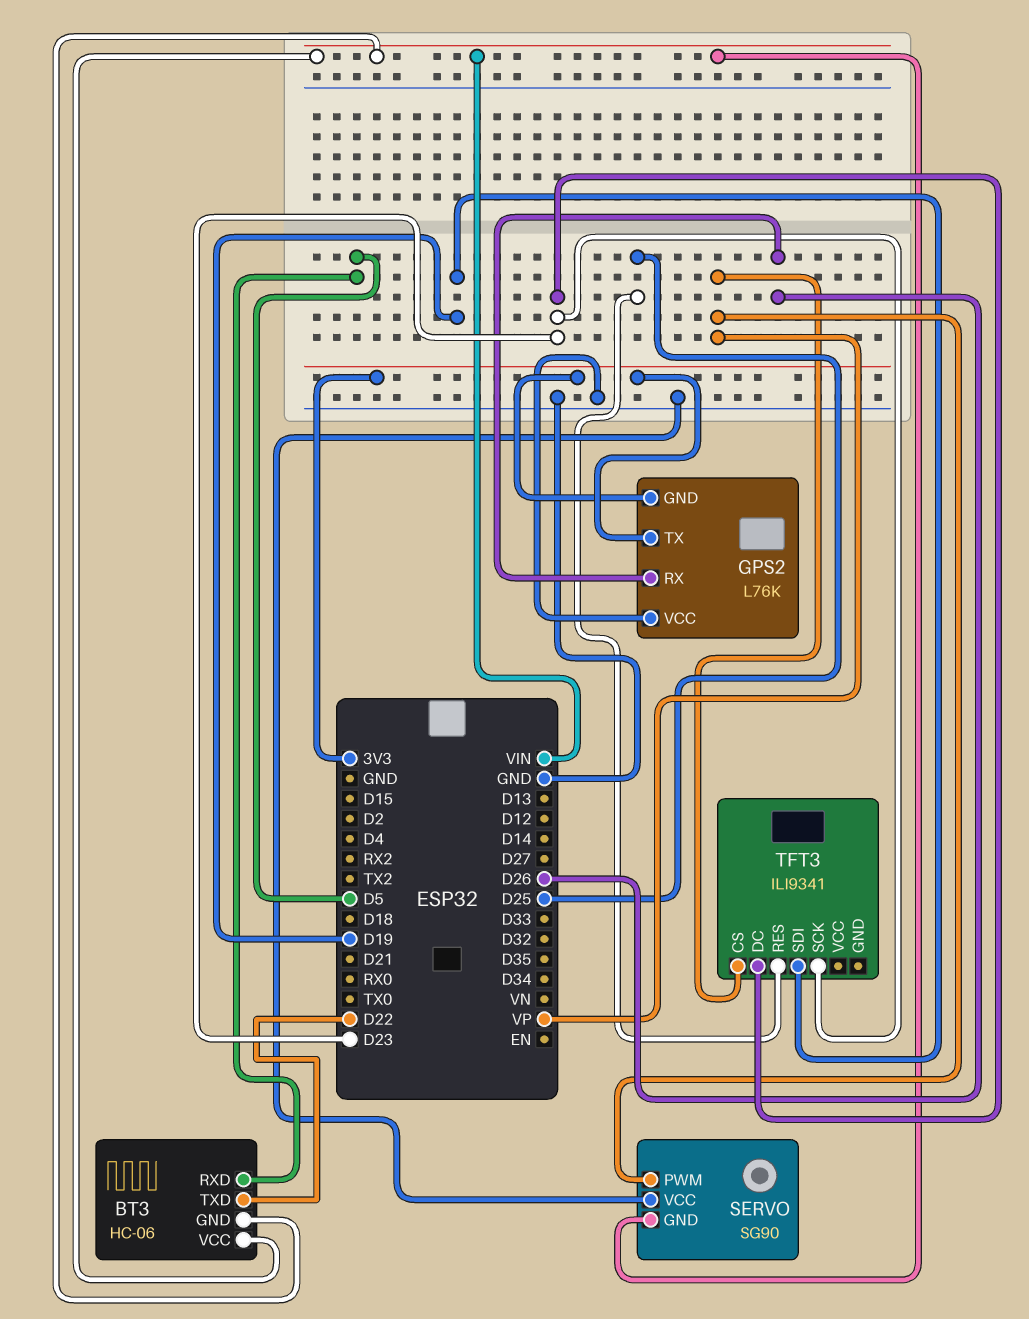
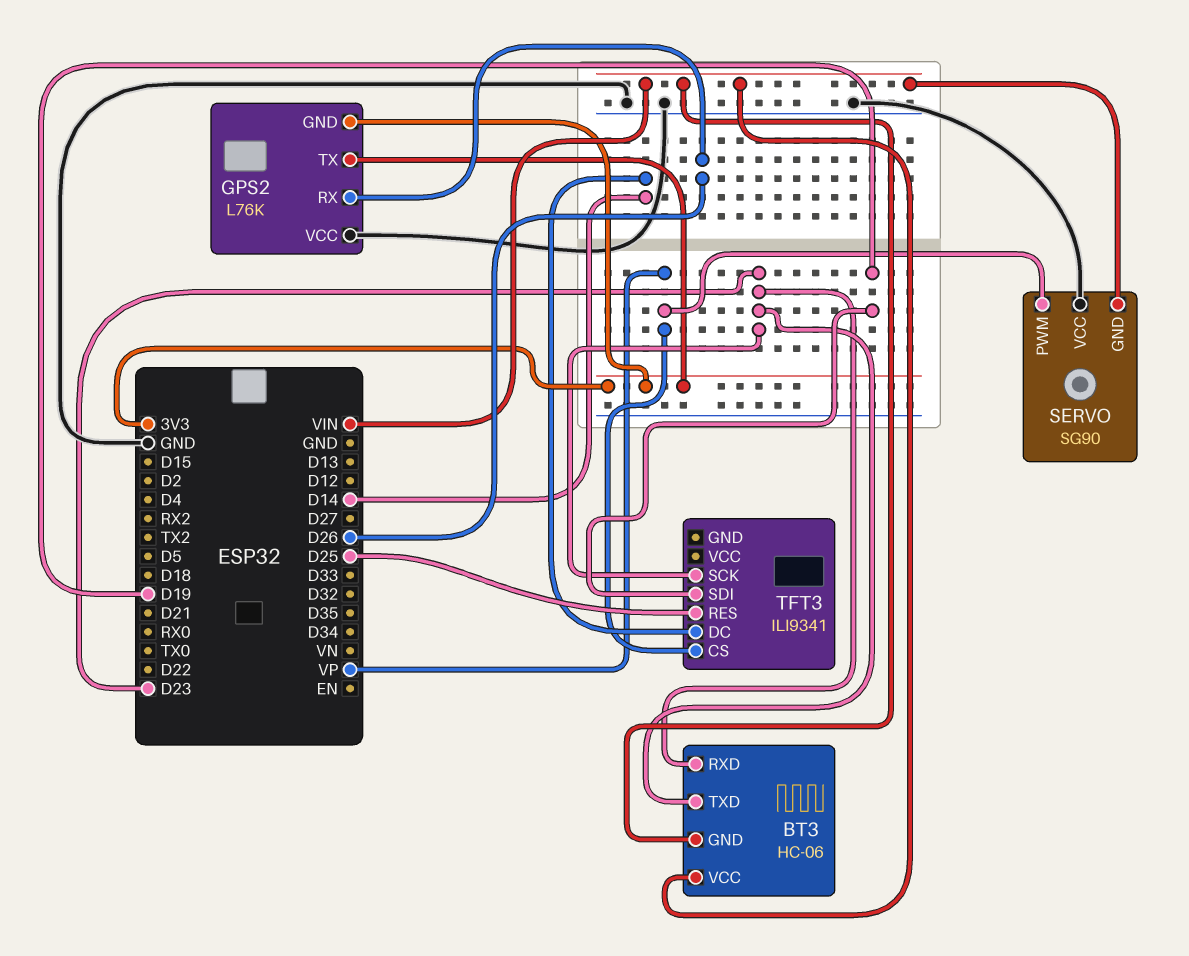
BT3 pin RXD: D5 -> D23
BT3 pin TXD: D22 -> D23
TFT3 pin DC: D23 -> D14

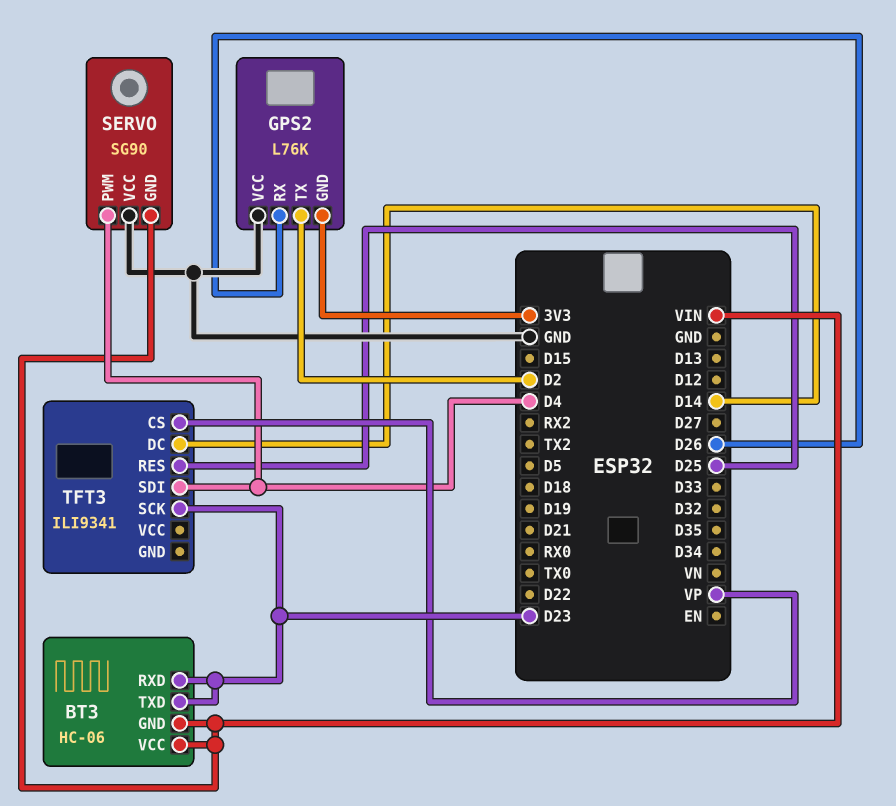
GPS2 pin TX: 3V3 -> D2
SERVO pin PWM: VP -> D4
TFT3 pin SDI: D19 -> D4

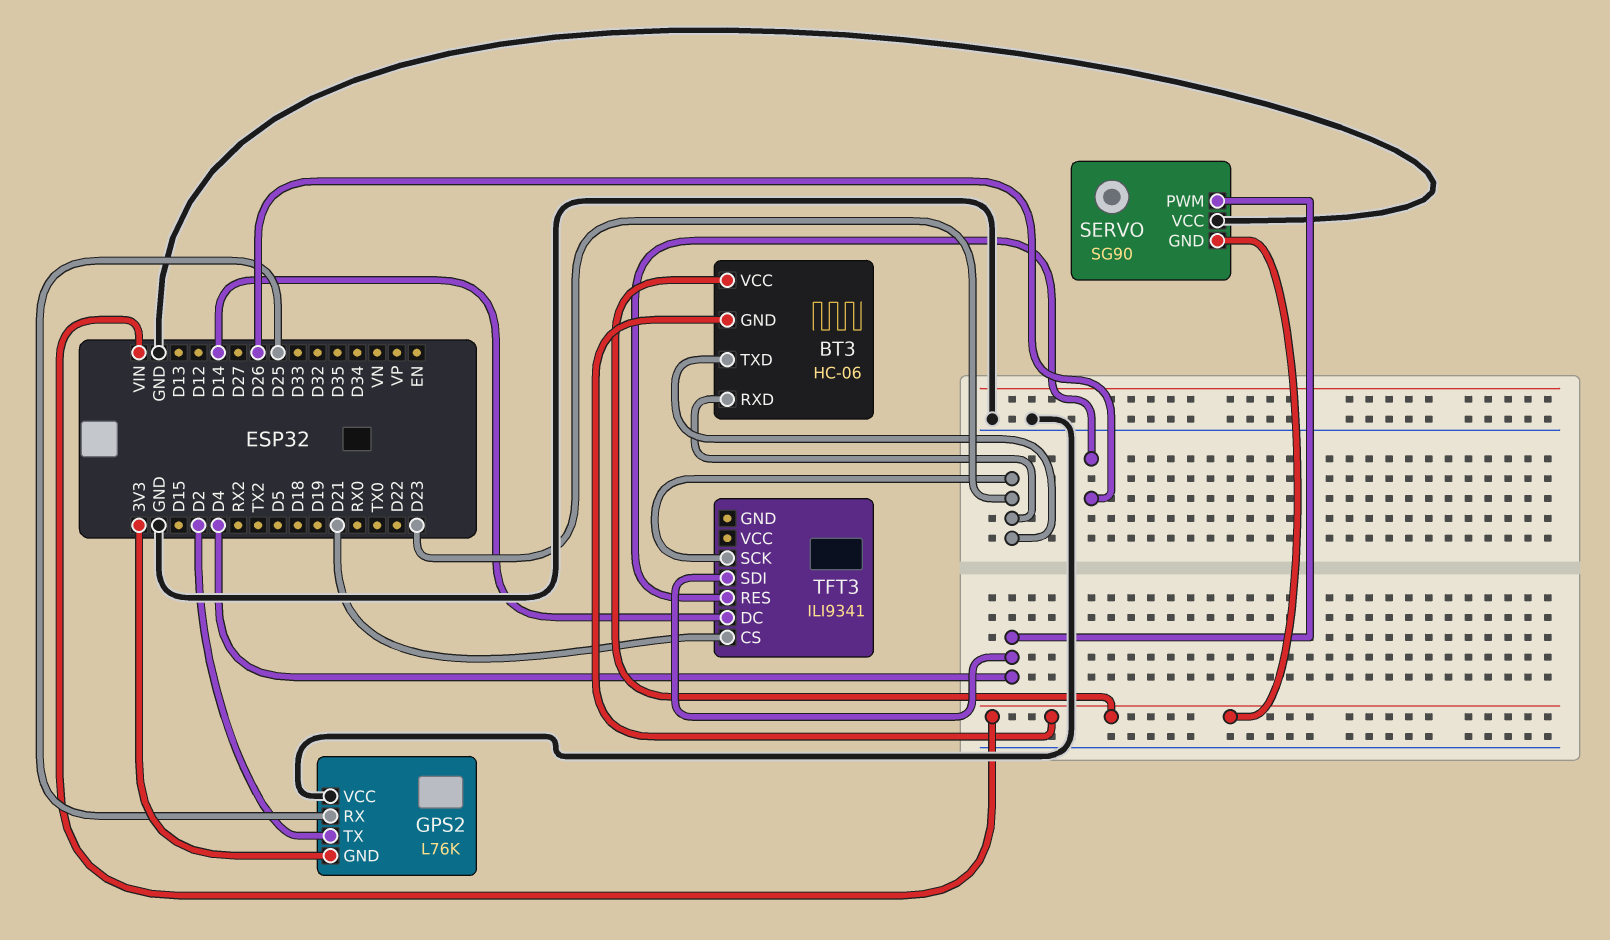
GPS2 pin RX: D26 -> D25
TFT3 pin CS: VP -> D21
TFT3 pin RES: D25 -> D26

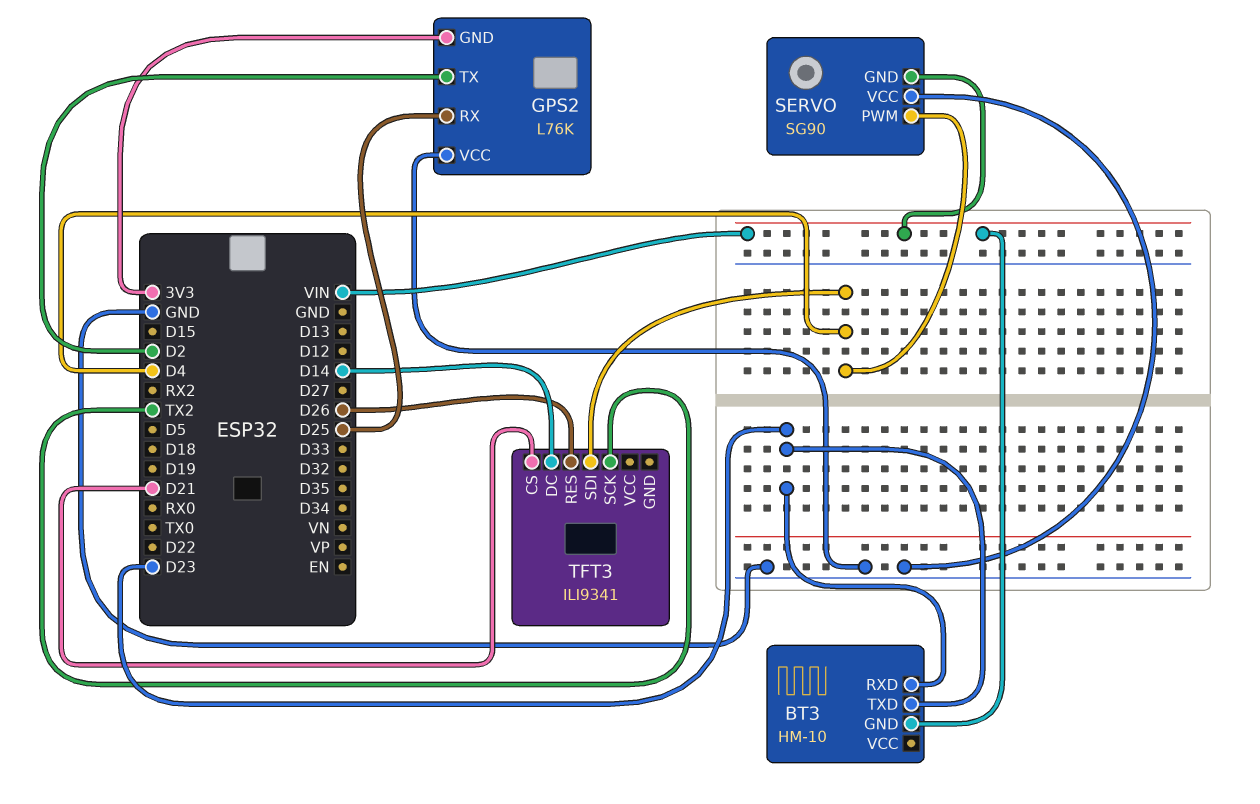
BT3: HC-06 -> HM-10
BT3 pin VCC: VIN -> none
TFT3 pin SCK: D23 -> TX2

